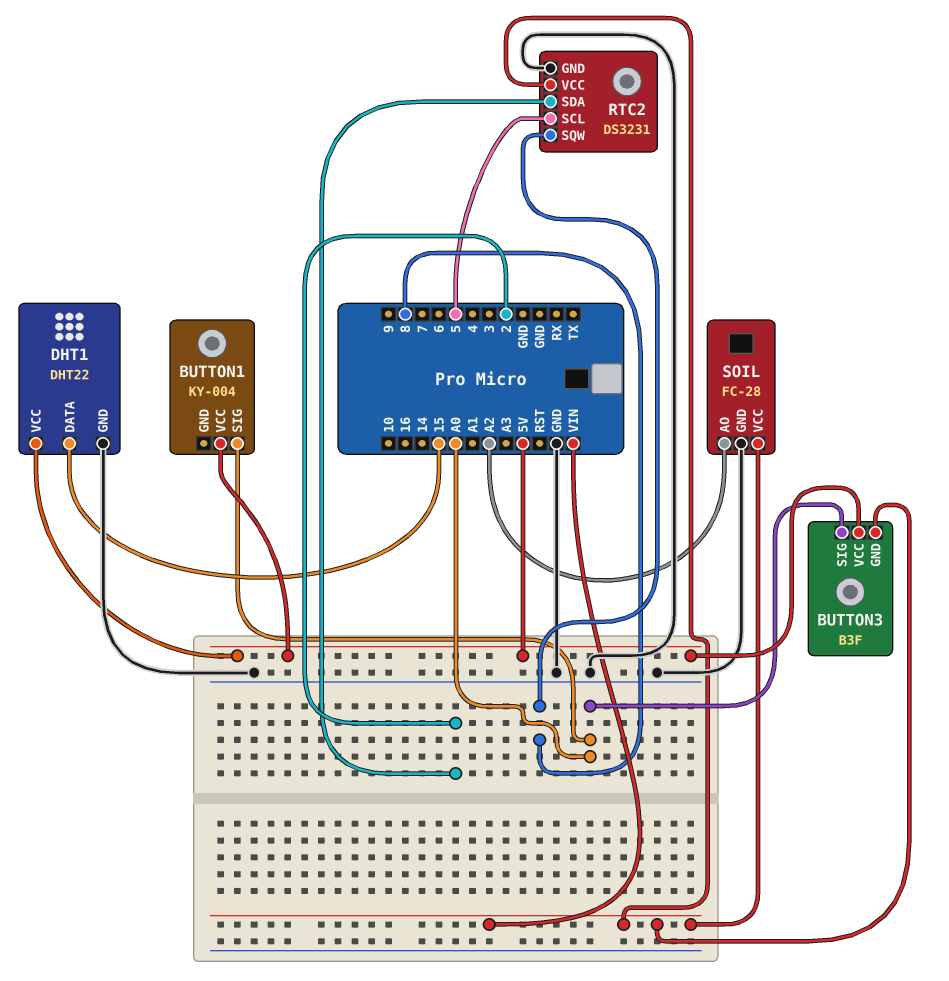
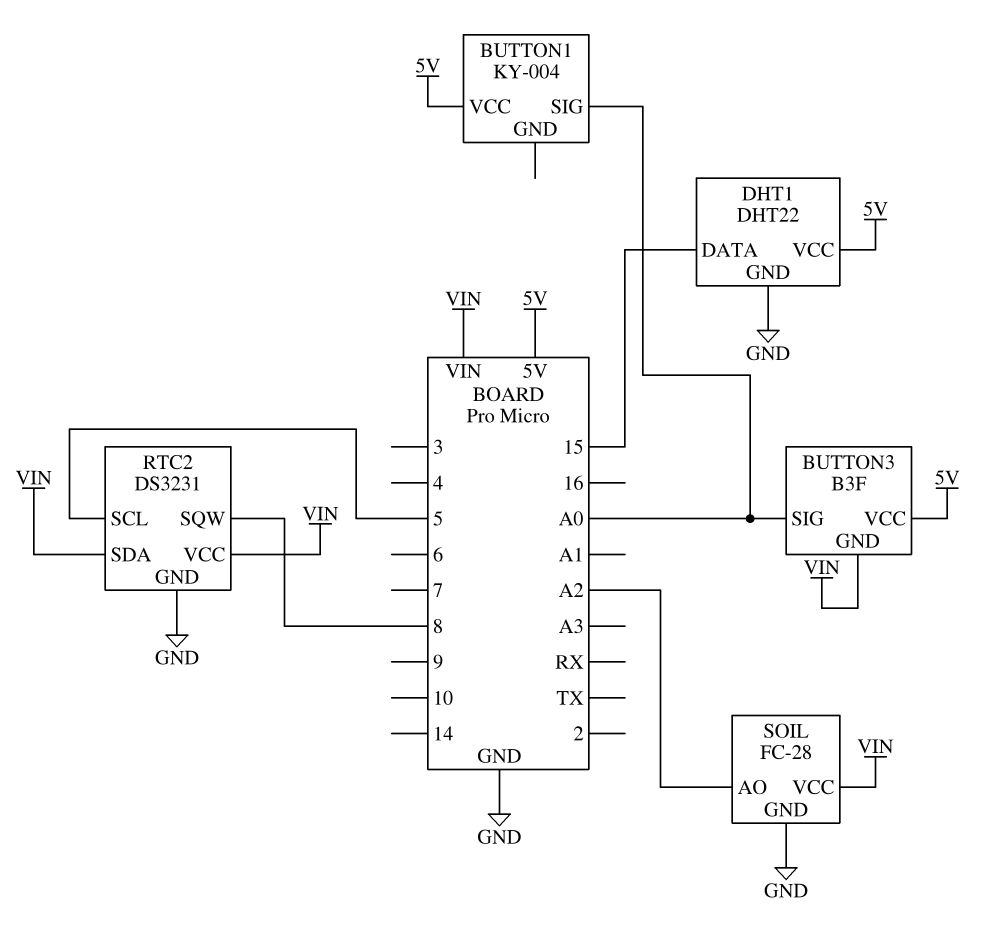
RTC2 pin SDA: 2 -> VIN

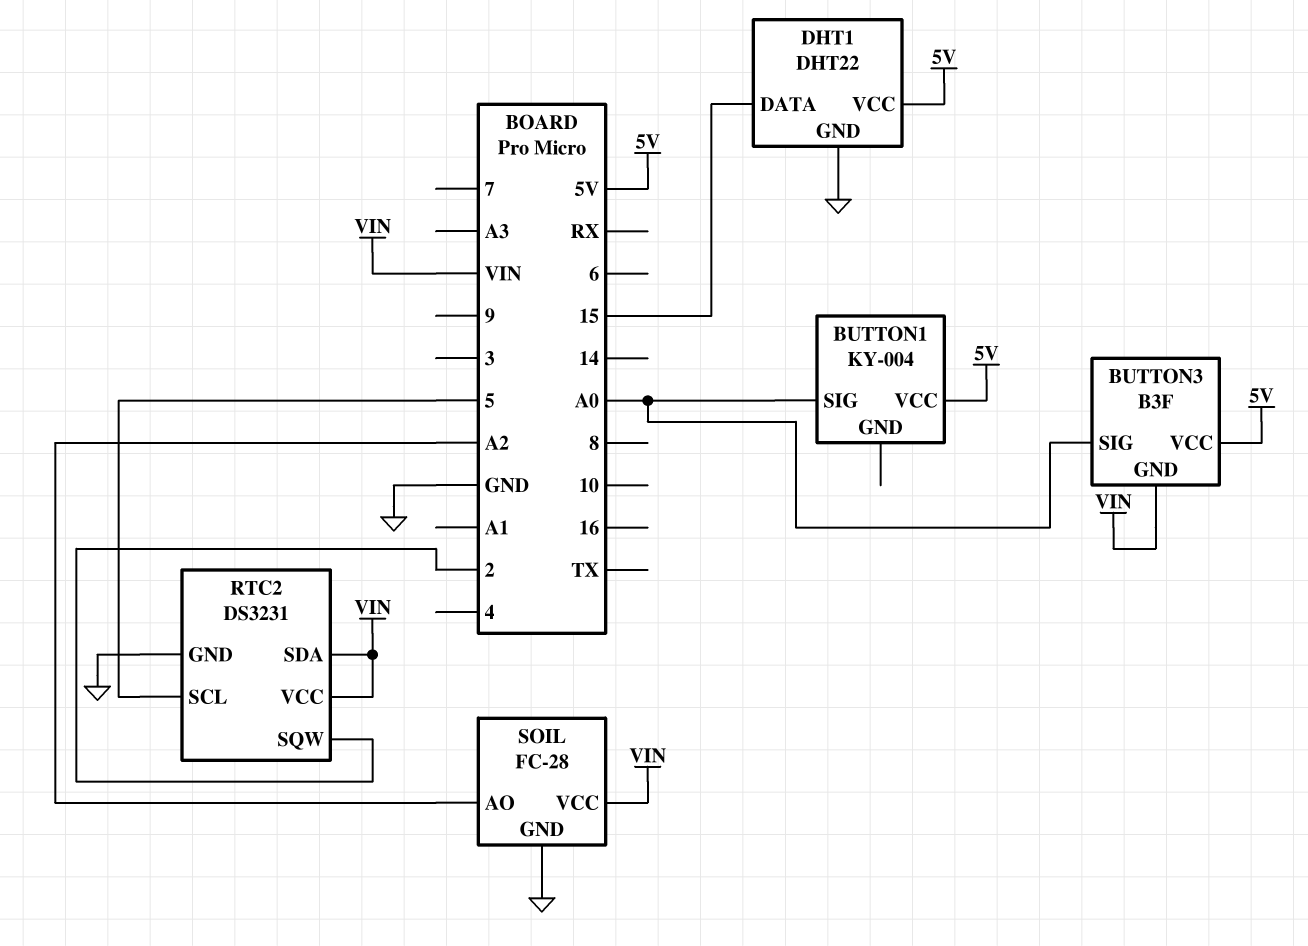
RTC2 pin SQW: 8 -> 2

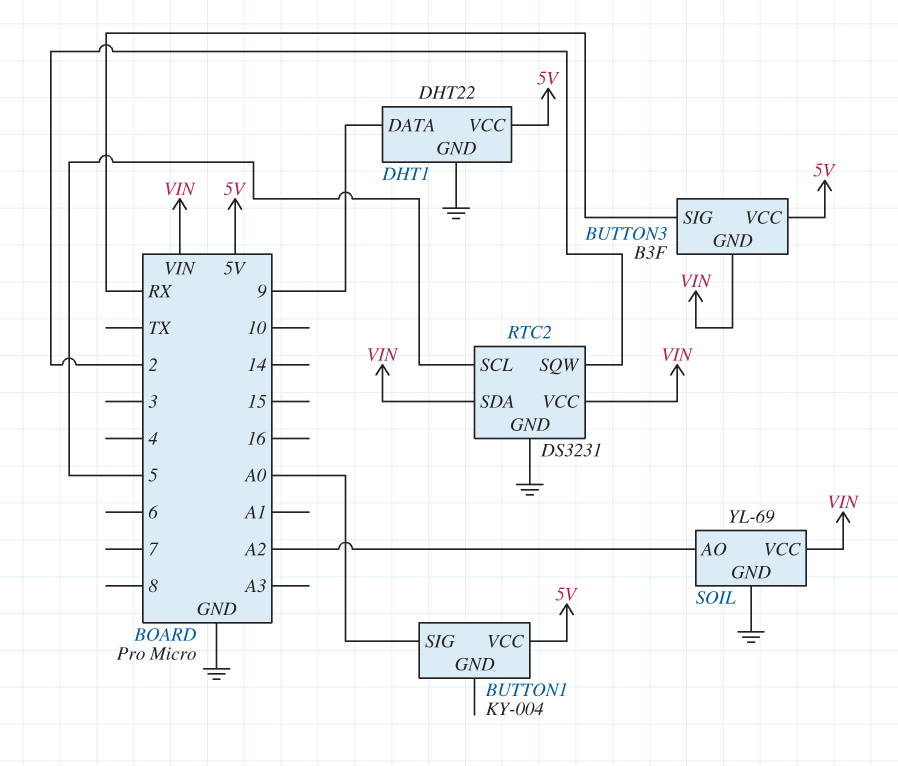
BUTTON3 pin SIG: A0 -> RX
DHT1 pin DATA: 15 -> 9
SOIL: FC-28 -> YL-69

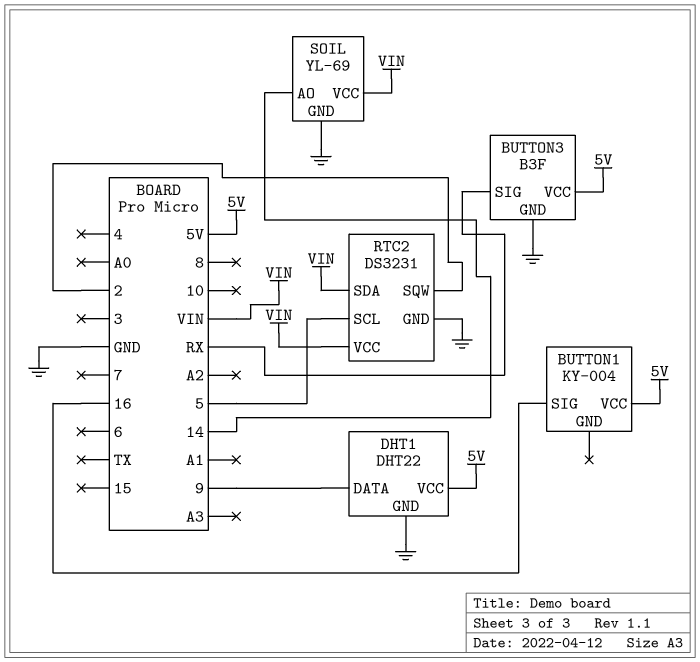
BUTTON1 pin SIG: A0 -> 16
BUTTON3 pin GND: VIN -> GND
SOIL pin AO: A2 -> 14

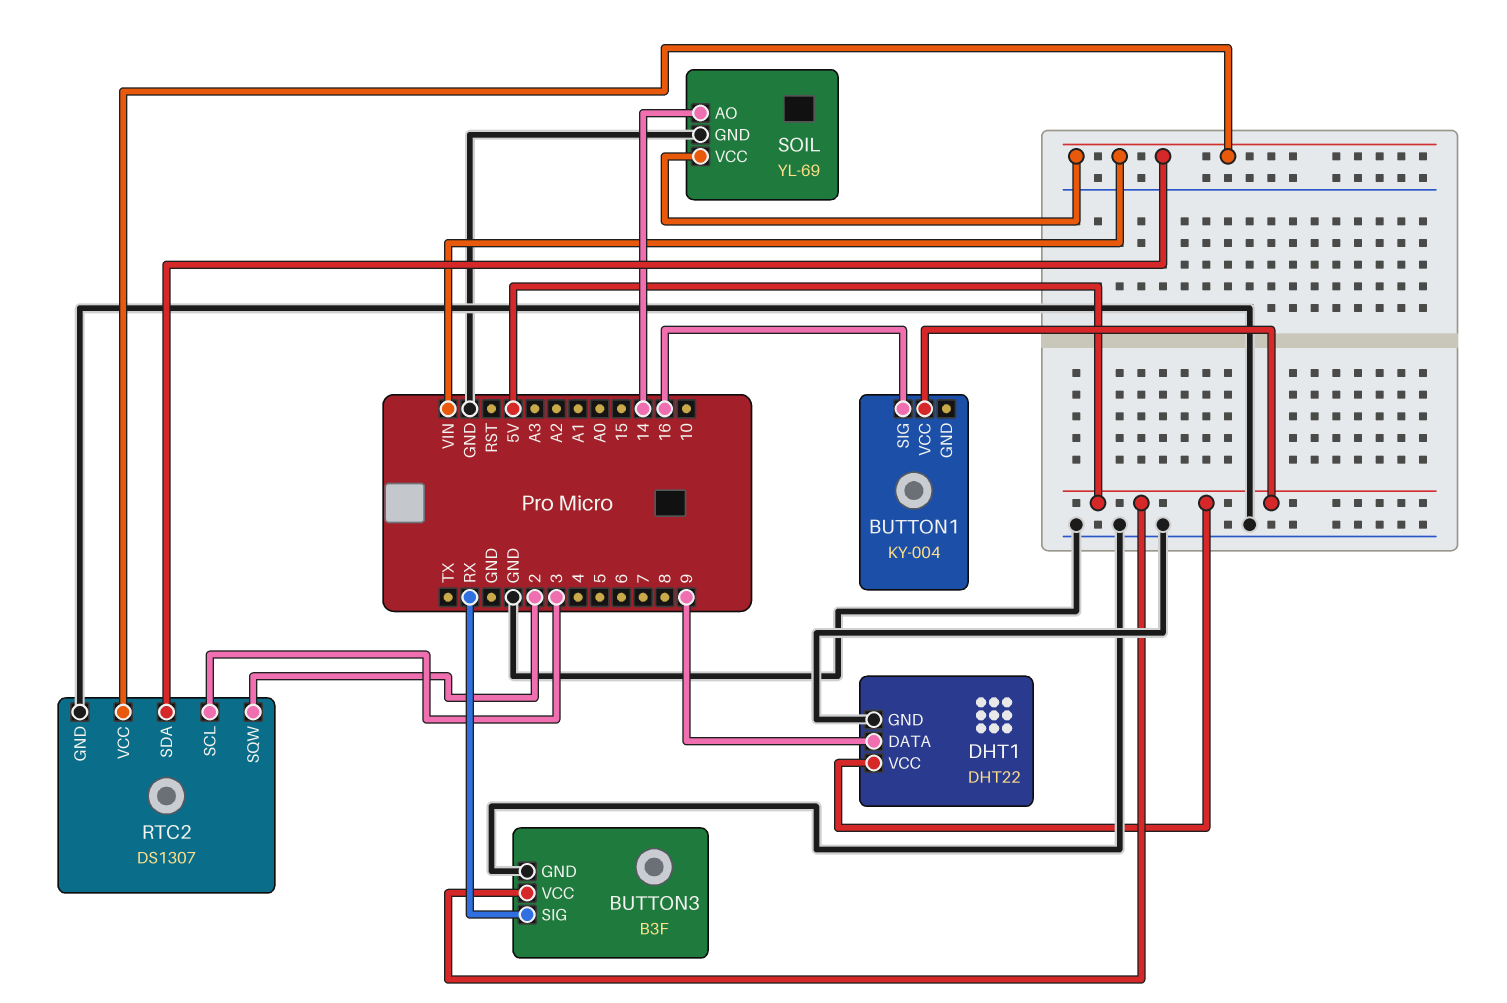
RTC2: DS3231 -> DS1307
RTC2 pin SCL: 5 -> 3

